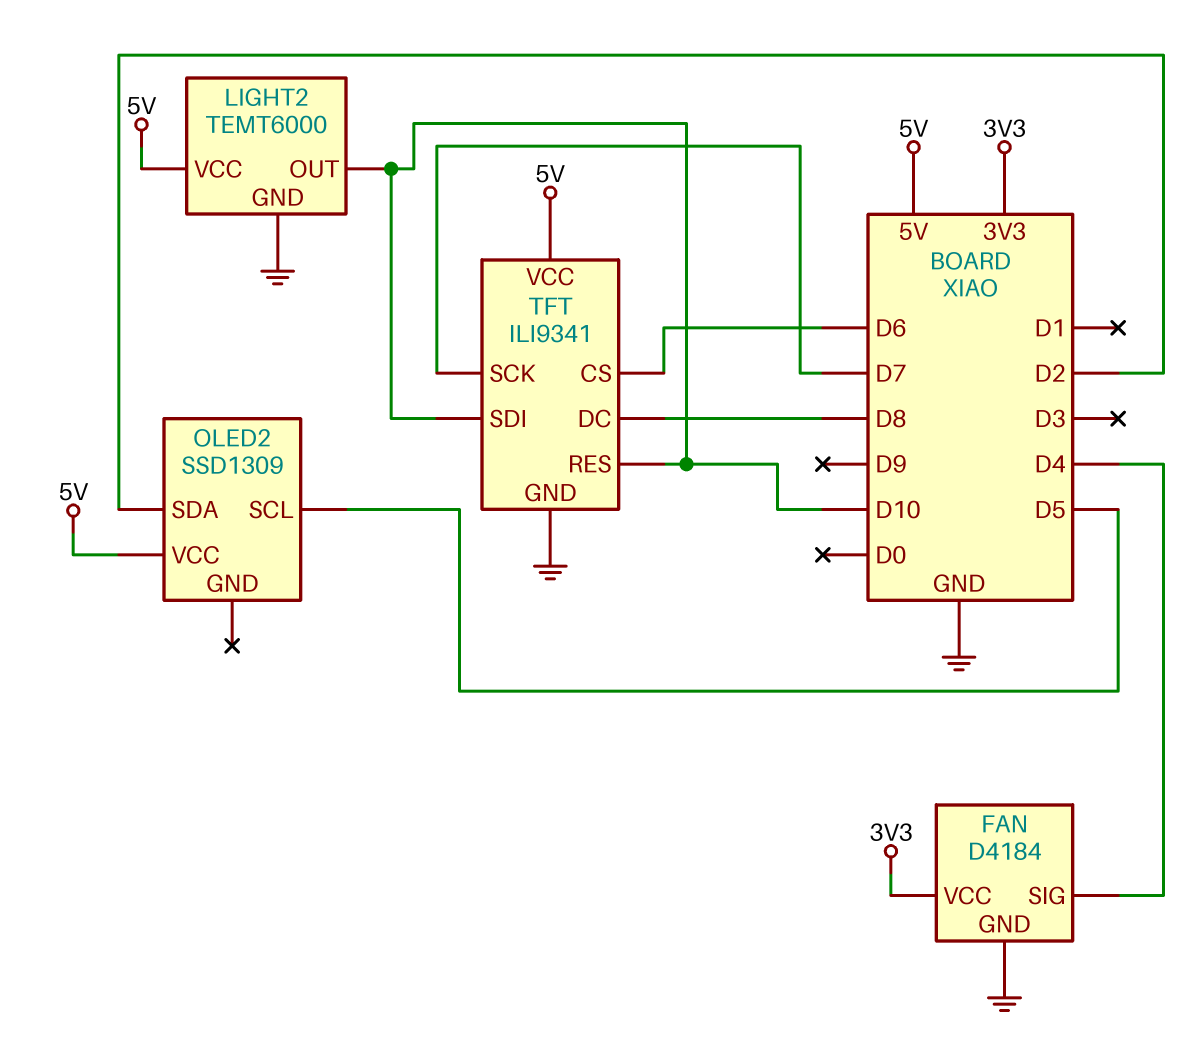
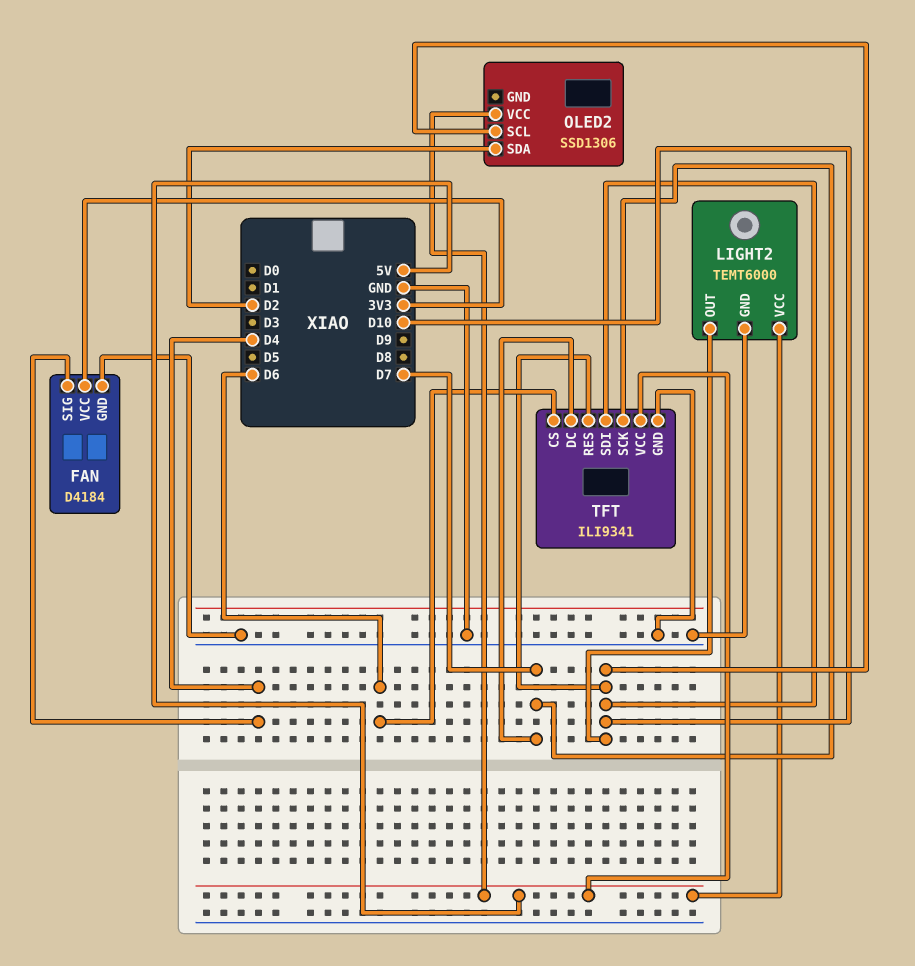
OLED2: SSD1309 -> SSD1306
OLED2 pin SCL: D5 -> D10
TFT pin DC: D8 -> D7

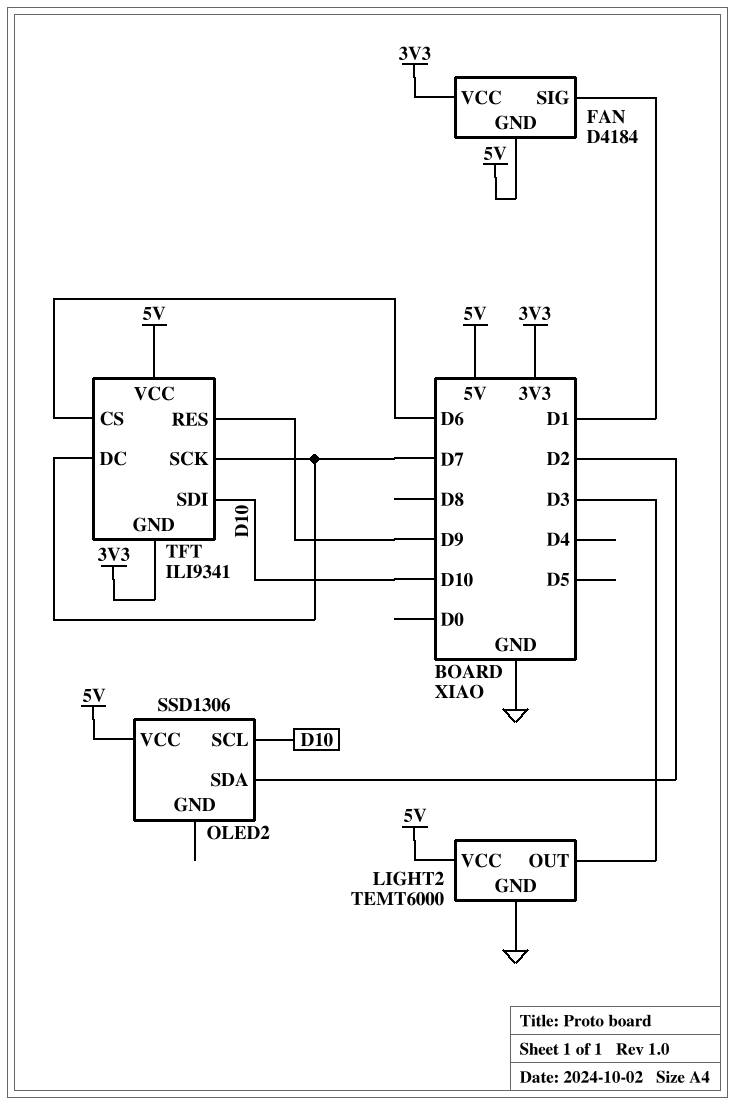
FAN pin GND: GND -> 5V
FAN pin SIG: D4 -> D1
LIGHT2 pin OUT: D10 -> D3
TFT pin GND: GND -> 3V3
TFT pin RES: D10 -> D9

